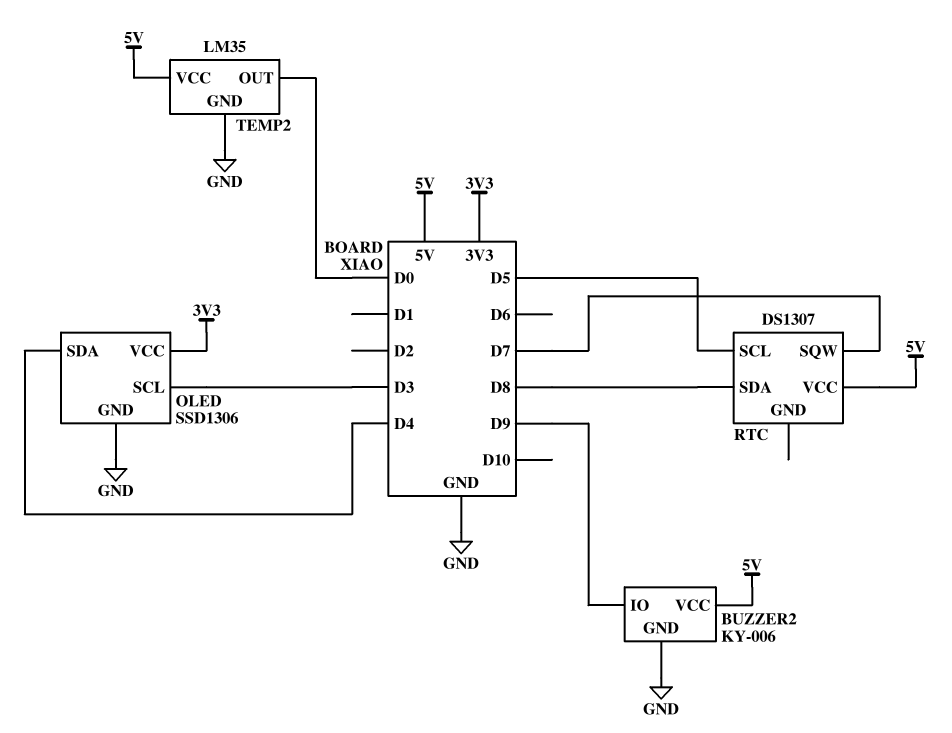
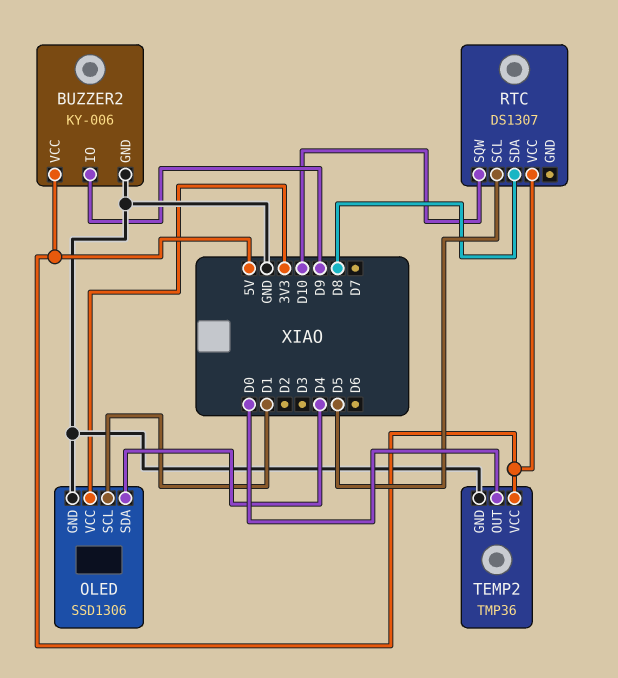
OLED pin SCL: D3 -> D1
RTC pin SQW: D7 -> D10
TEMP2: LM35 -> TMP36

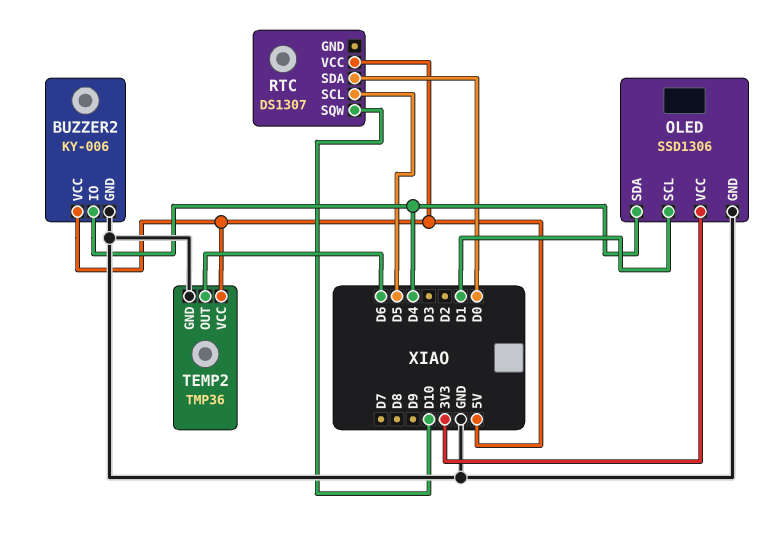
BUZZER2 pin IO: D9 -> D4
RTC pin SDA: D8 -> D0
TEMP2 pin OUT: D0 -> D6

